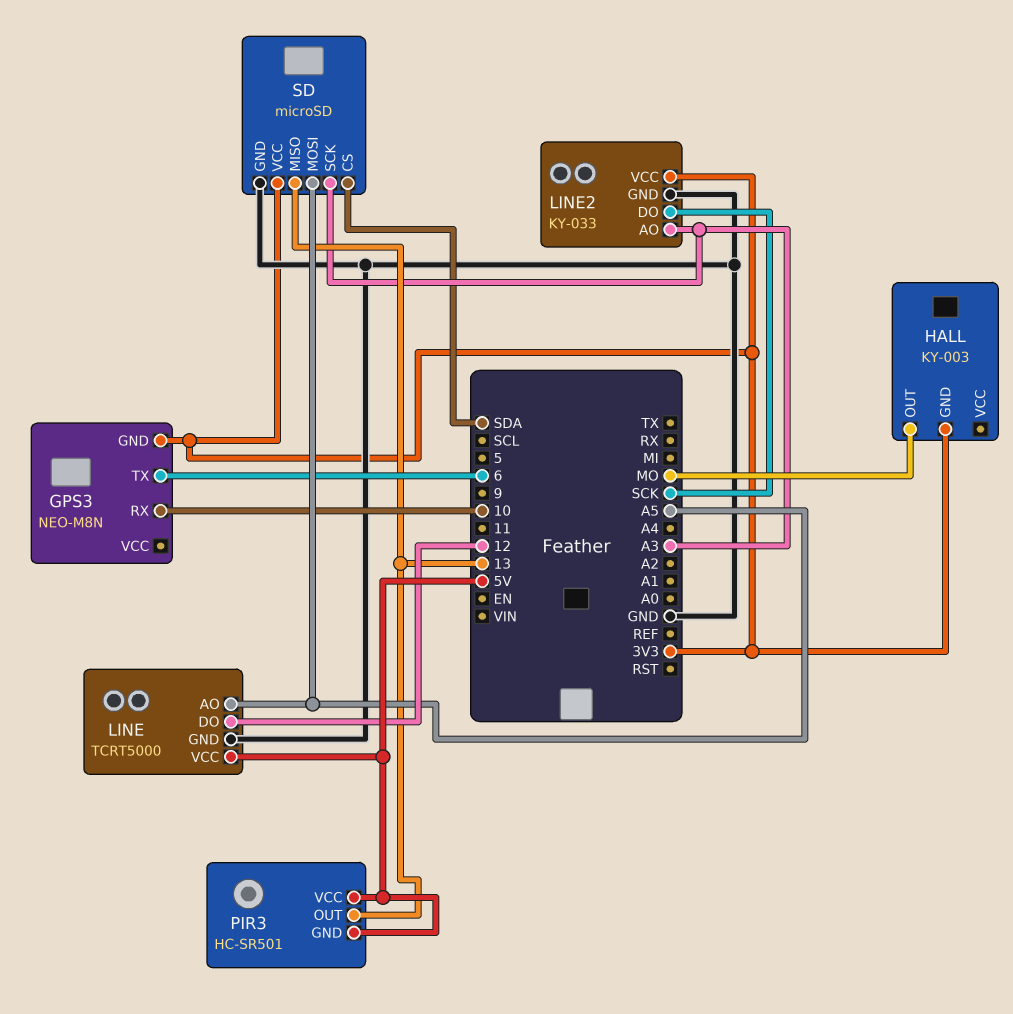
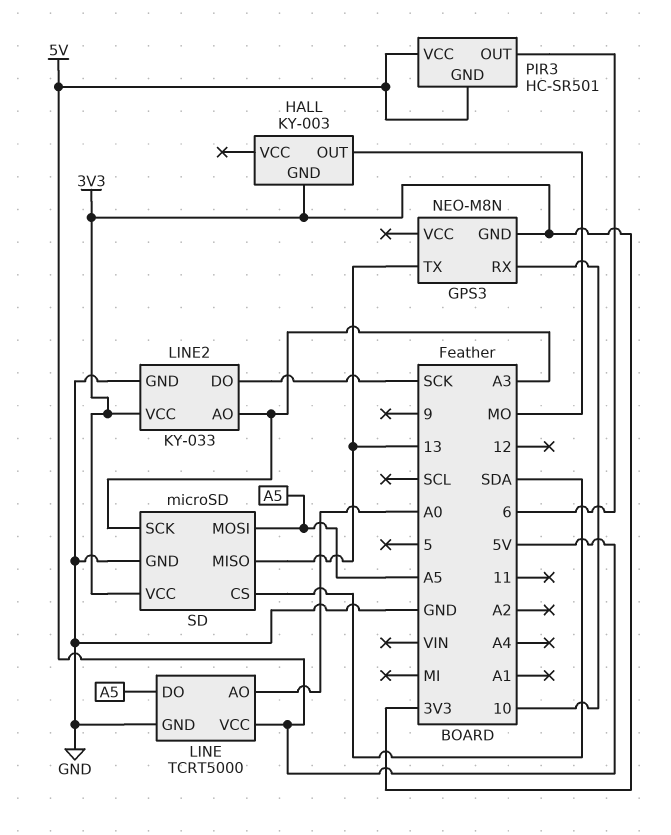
GPS3 pin TX: 6 -> 13
LINE pin AO: A5 -> A0
LINE pin DO: 12 -> A5
PIR3 pin OUT: 13 -> 6

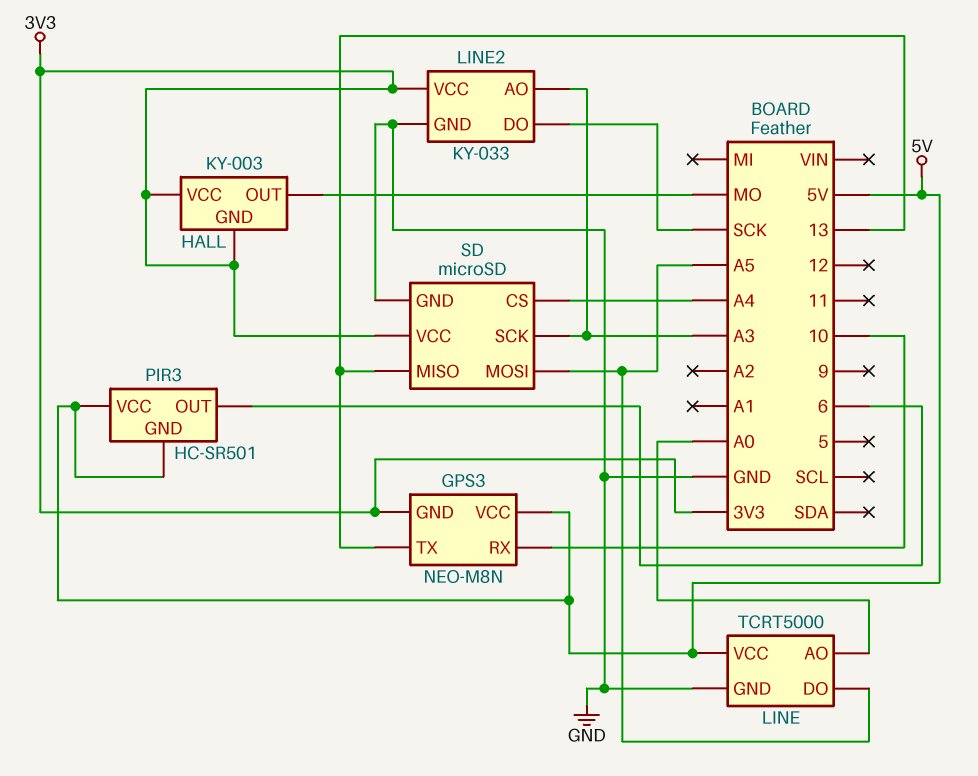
GPS3 pin VCC: none -> 5V
HALL pin VCC: none -> 3V3
SD pin CS: SDA -> A4

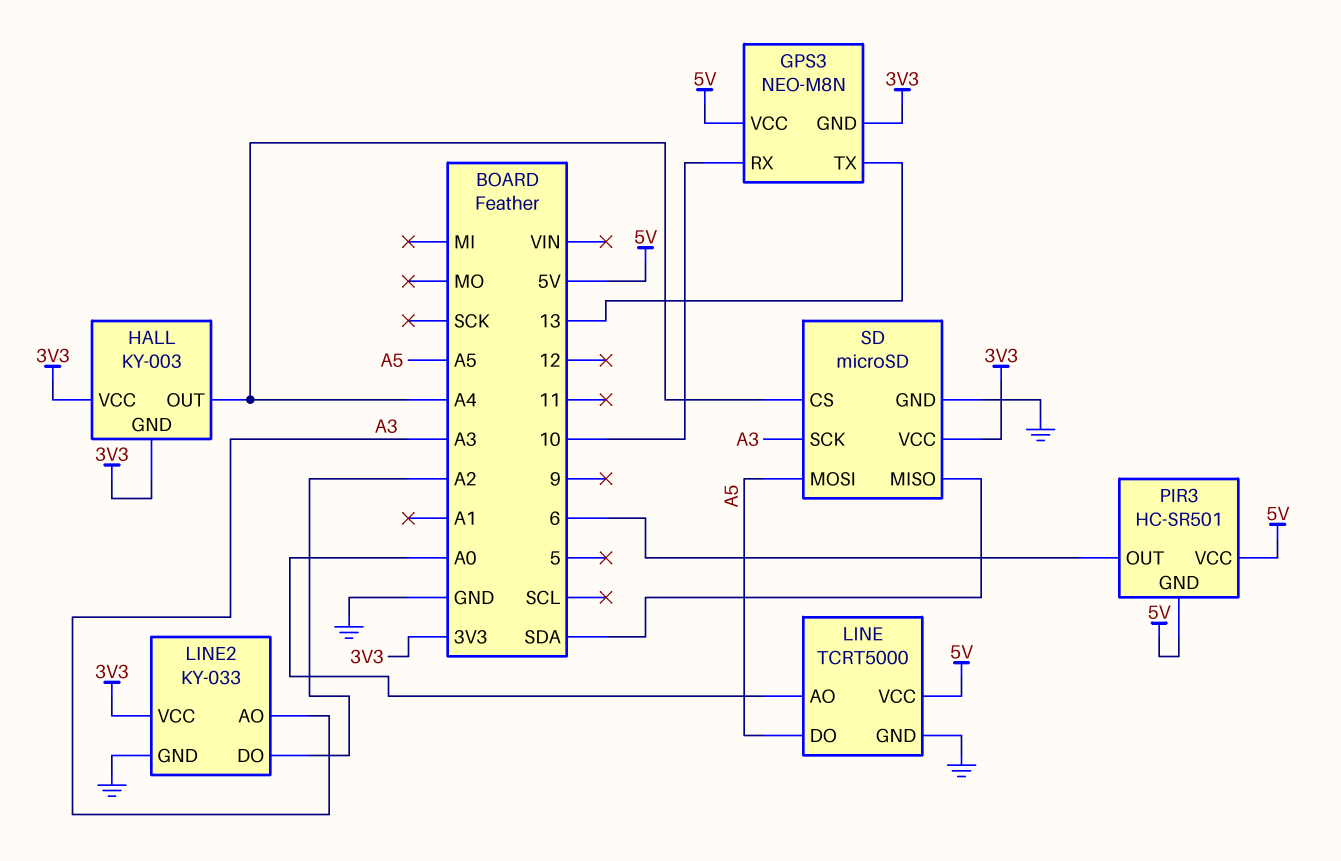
HALL pin OUT: MO -> A4
LINE2 pin DO: SCK -> A2
SD pin MISO: 13 -> SDA

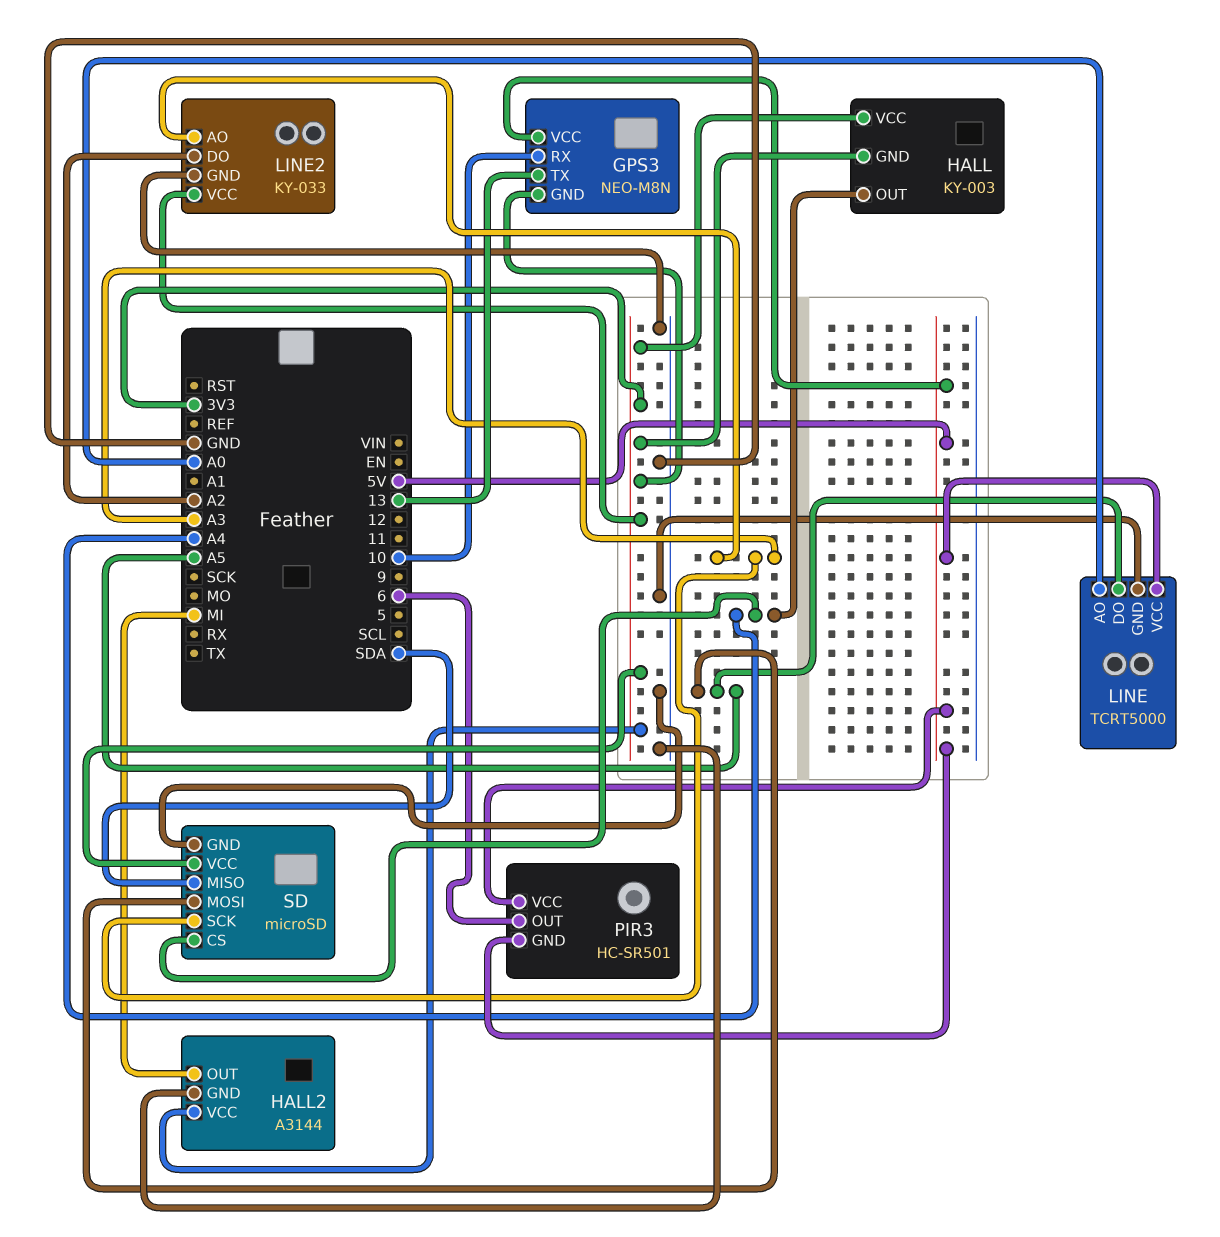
HALL2: none -> A3144
HALL2 pin GND: none -> GND
HALL2 pin OUT: none -> MI
HALL2 pin VCC: none -> 3V3

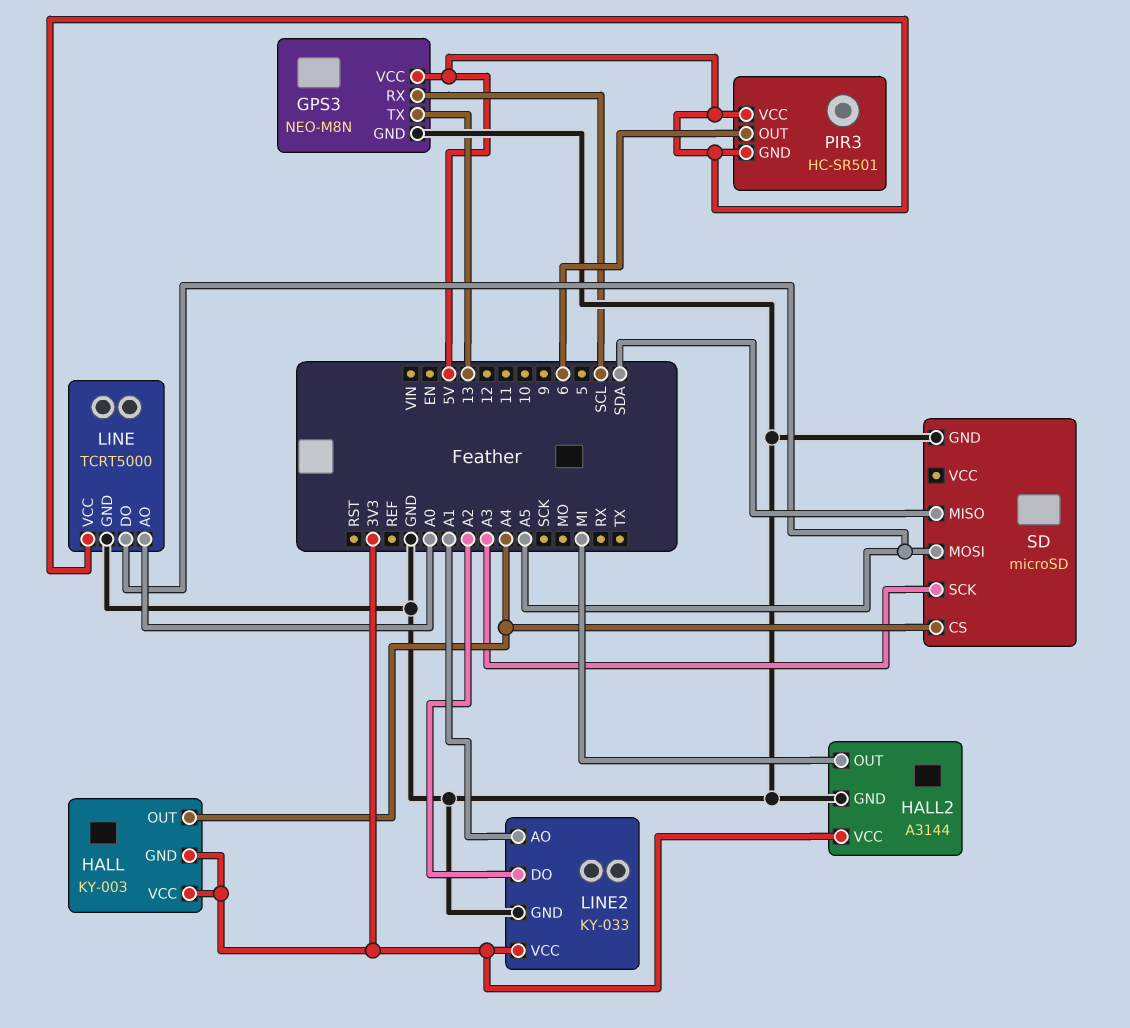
GPS3 pin GND: 3V3 -> GND
GPS3 pin RX: 10 -> SCL
LINE2 pin AO: A3 -> A1
SD pin VCC: 3V3 -> none

